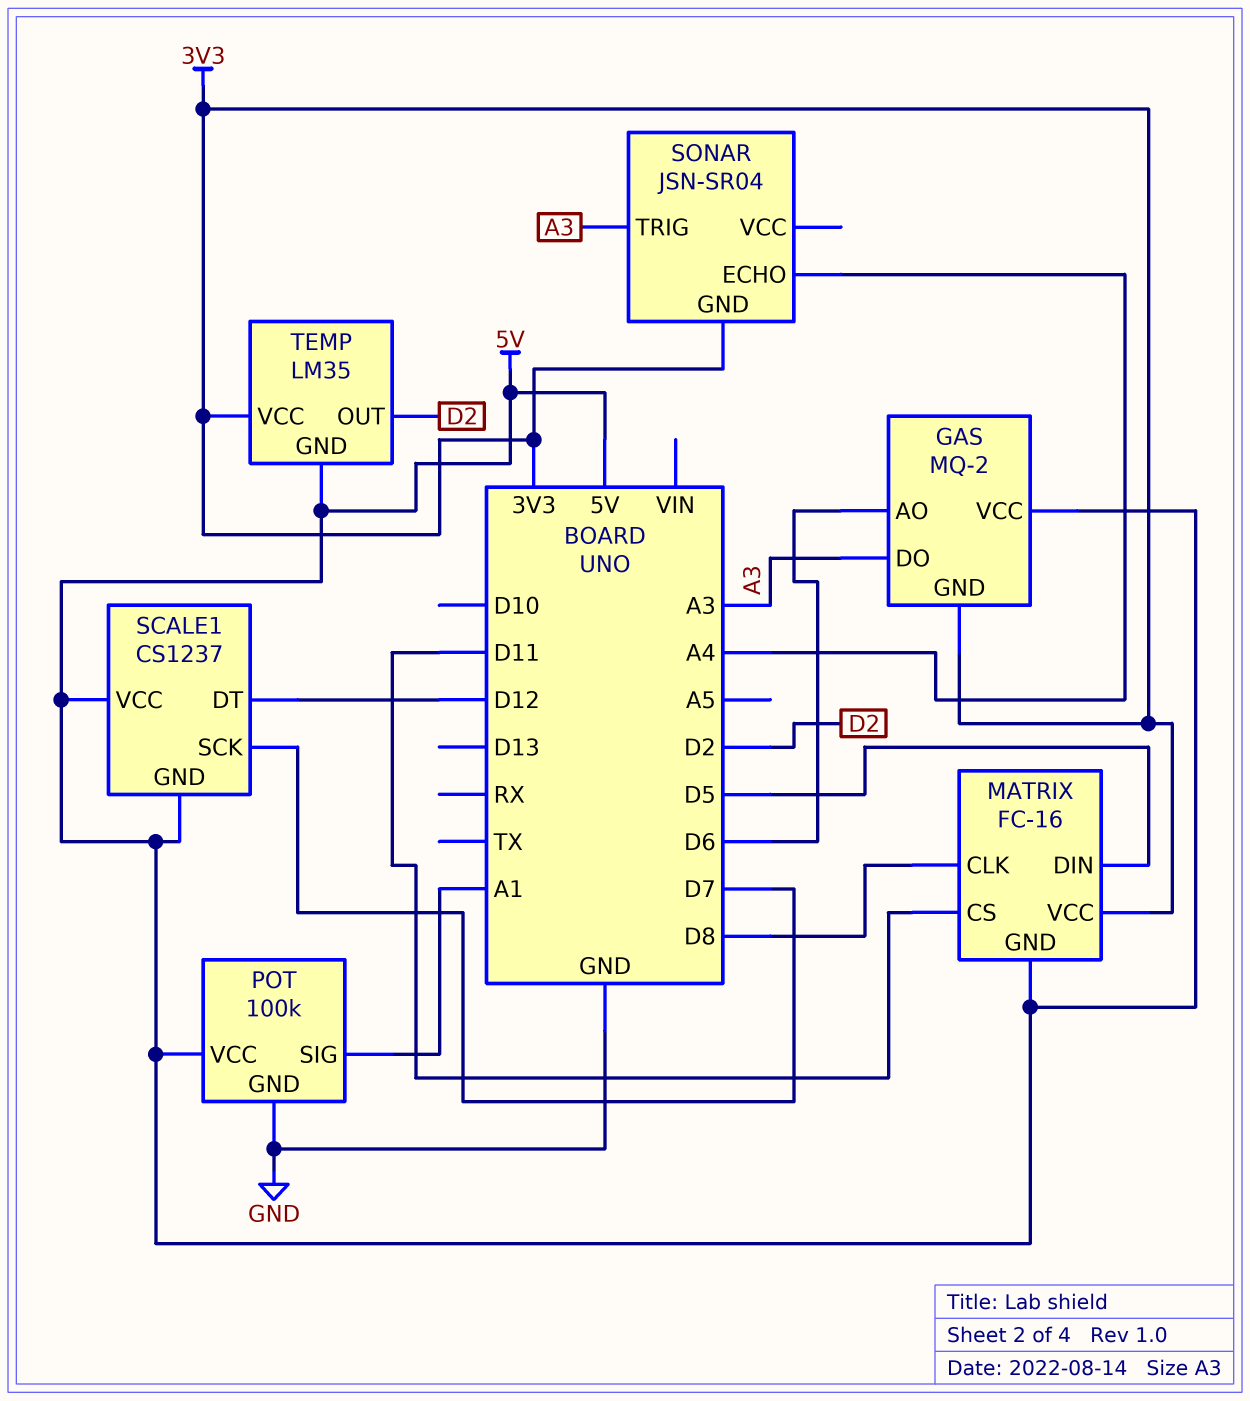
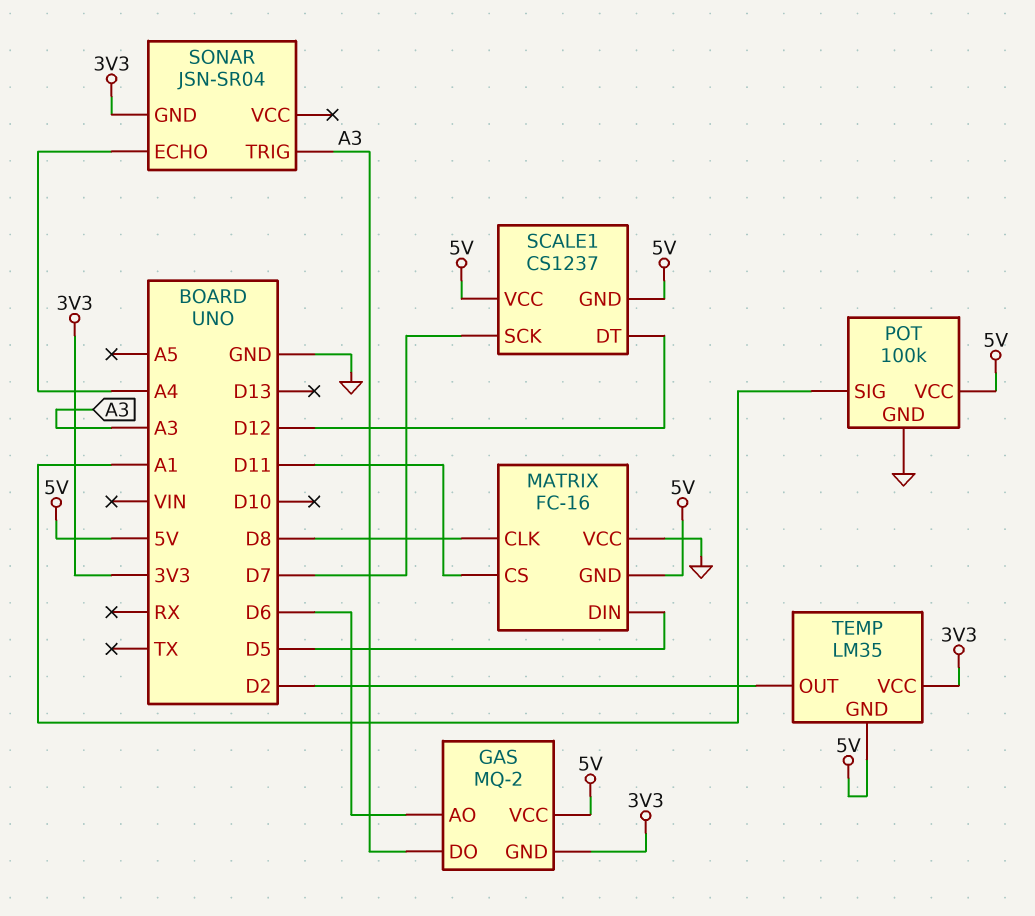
MATRIX pin VCC: 3V3 -> GND

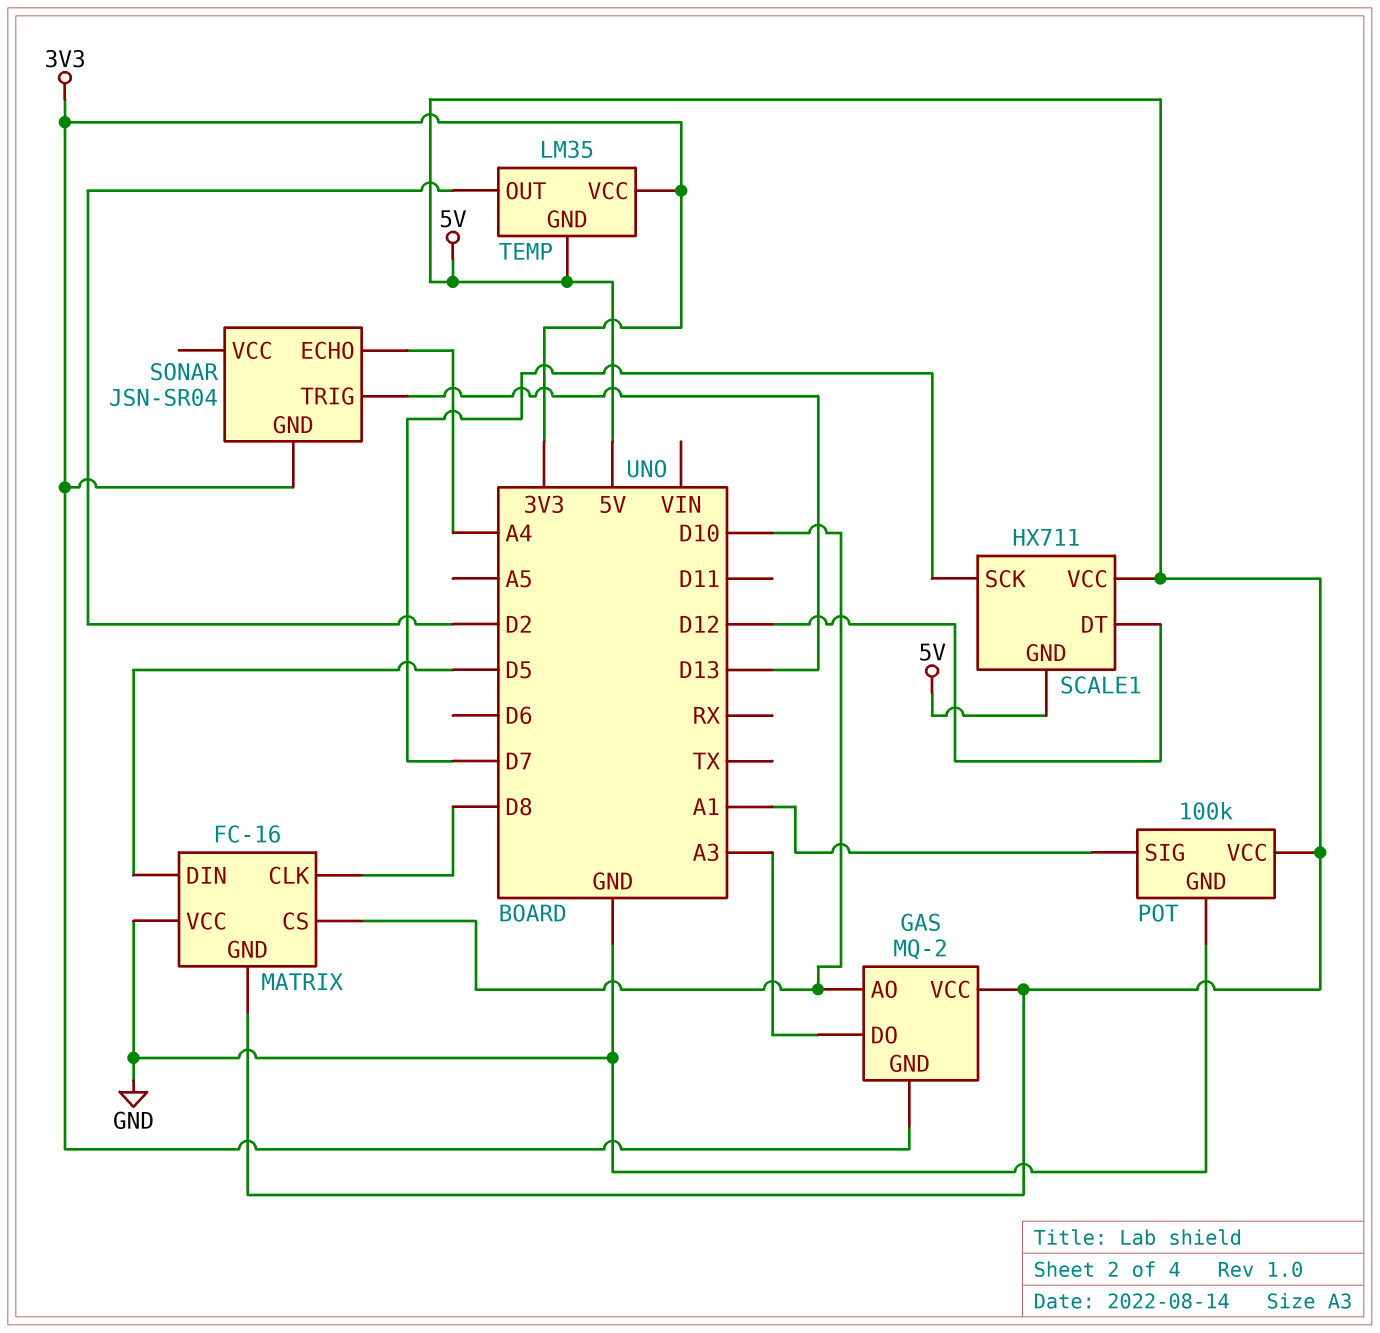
GAS pin AO: D6 -> D10
MATRIX pin CS: D11 -> D10
SCALE1: CS1237 -> HX711
SONAR pin TRIG: A3 -> D13

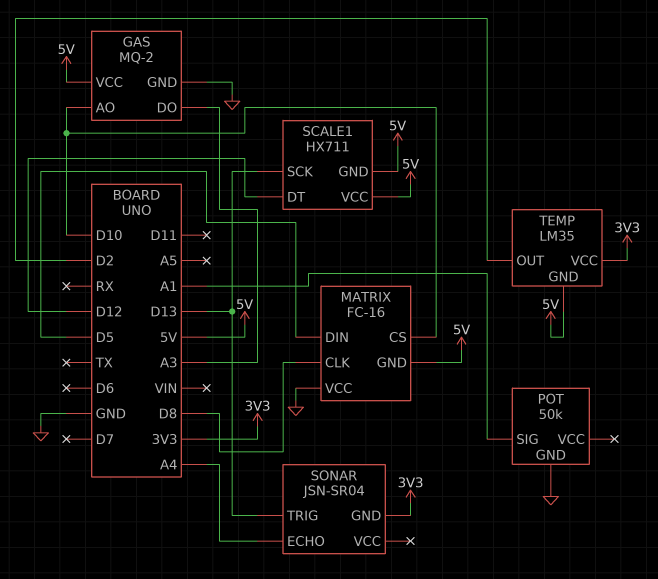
GAS pin GND: 3V3 -> GND
POT: 100k -> 50k
POT pin VCC: 5V -> none
SCALE1 pin SCK: D7 -> D13

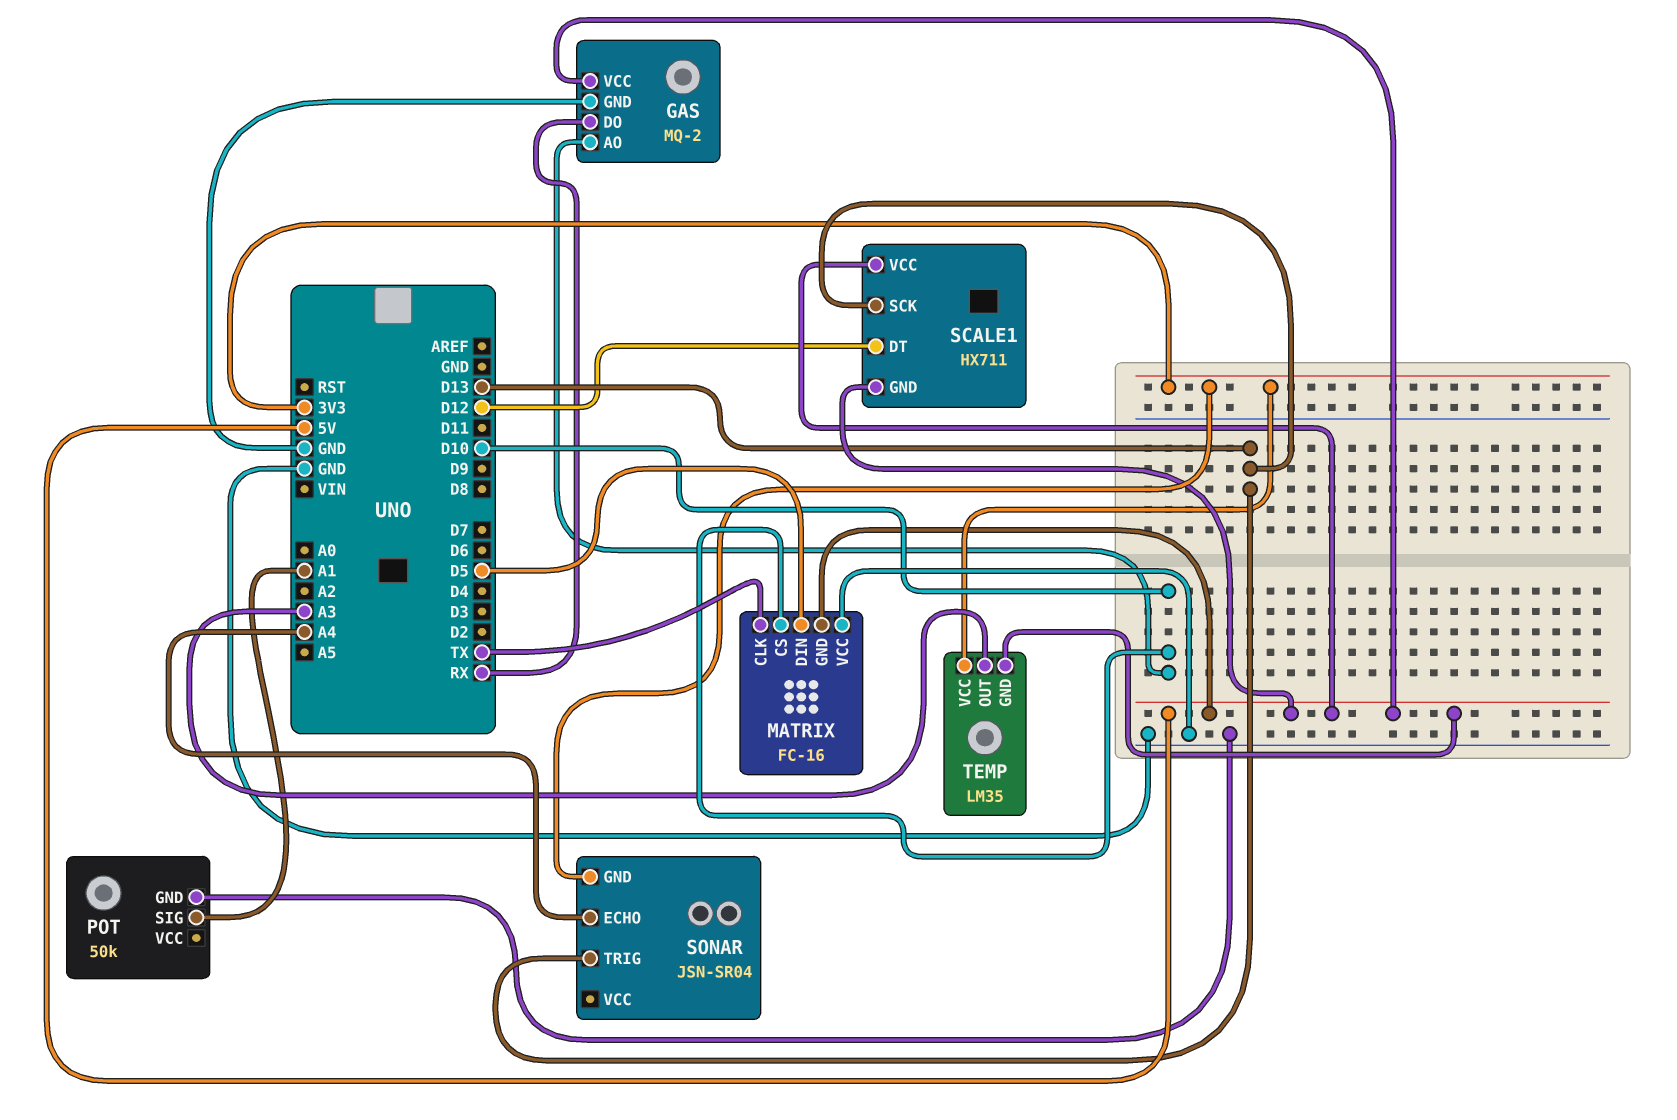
GAS pin DO: A3 -> RX
MATRIX pin CLK: D8 -> TX
TEMP pin OUT: D2 -> A3

